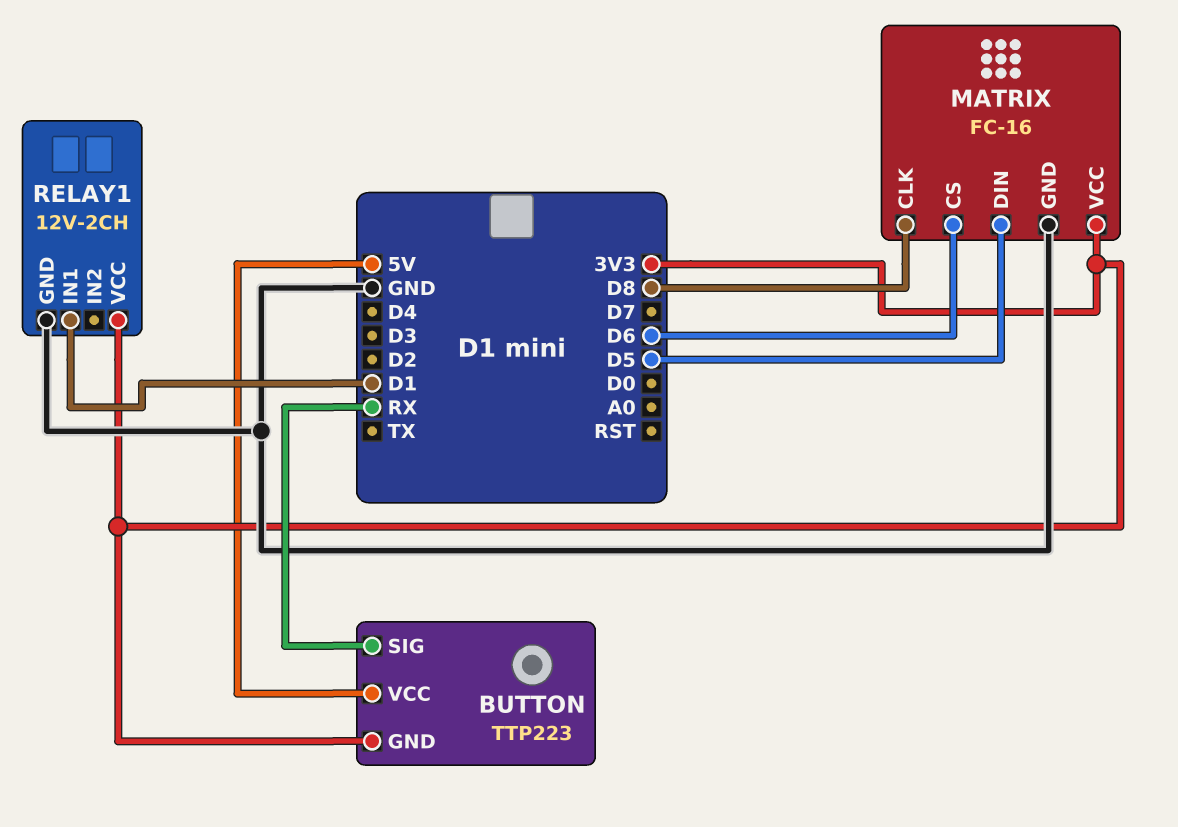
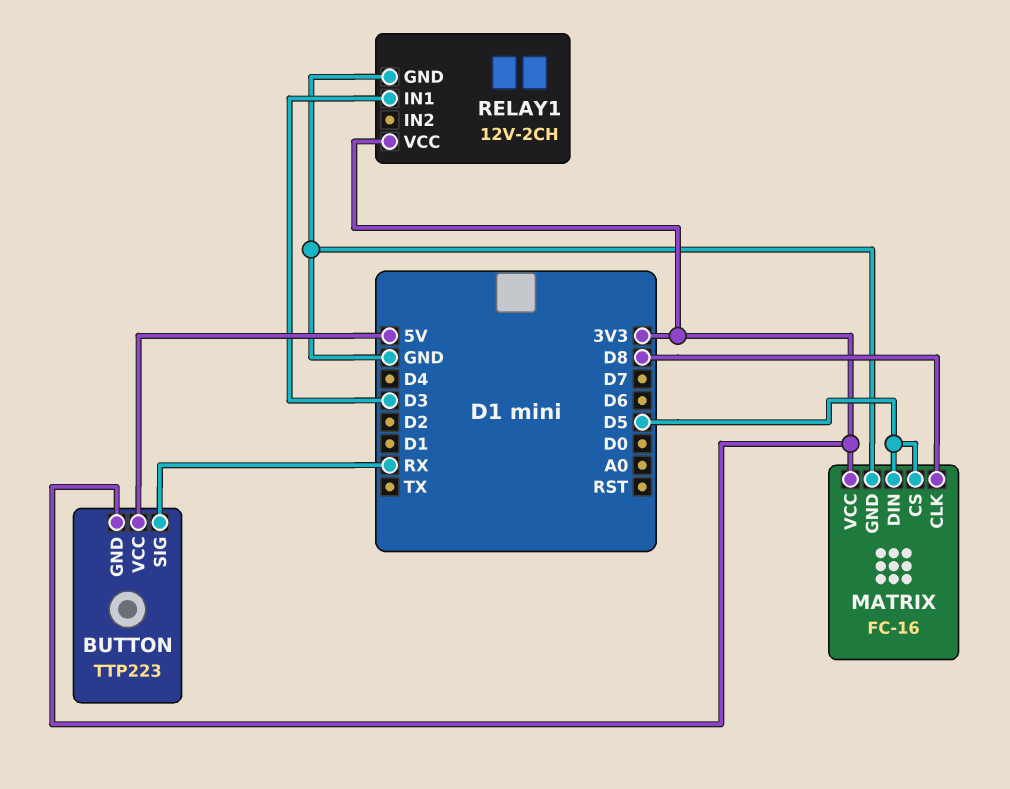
MATRIX pin CS: D6 -> D5
RELAY1 pin IN1: D1 -> D3

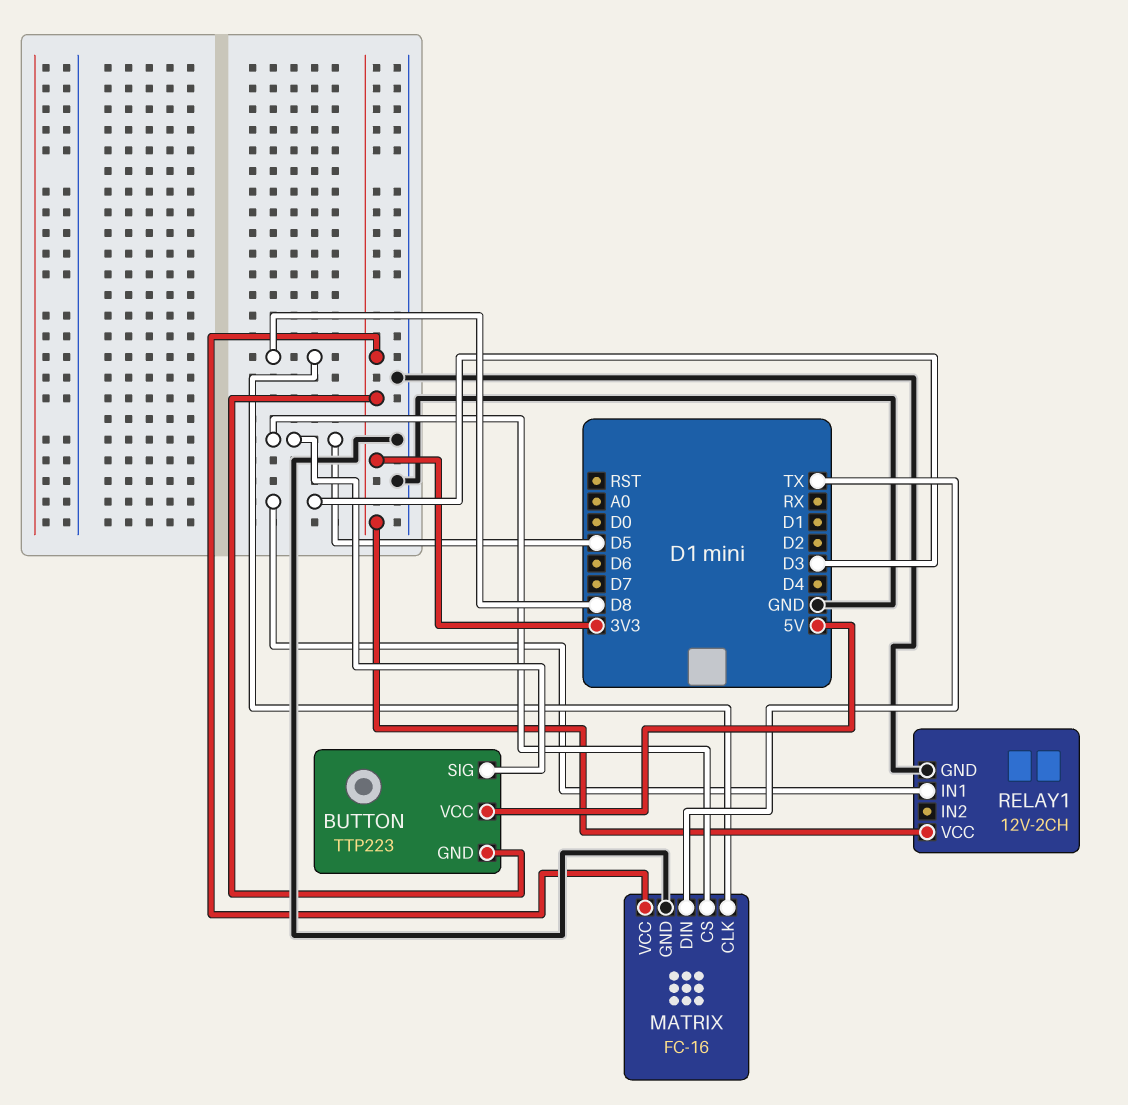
BUTTON pin SIG: RX -> D5
MATRIX pin DIN: D5 -> TX

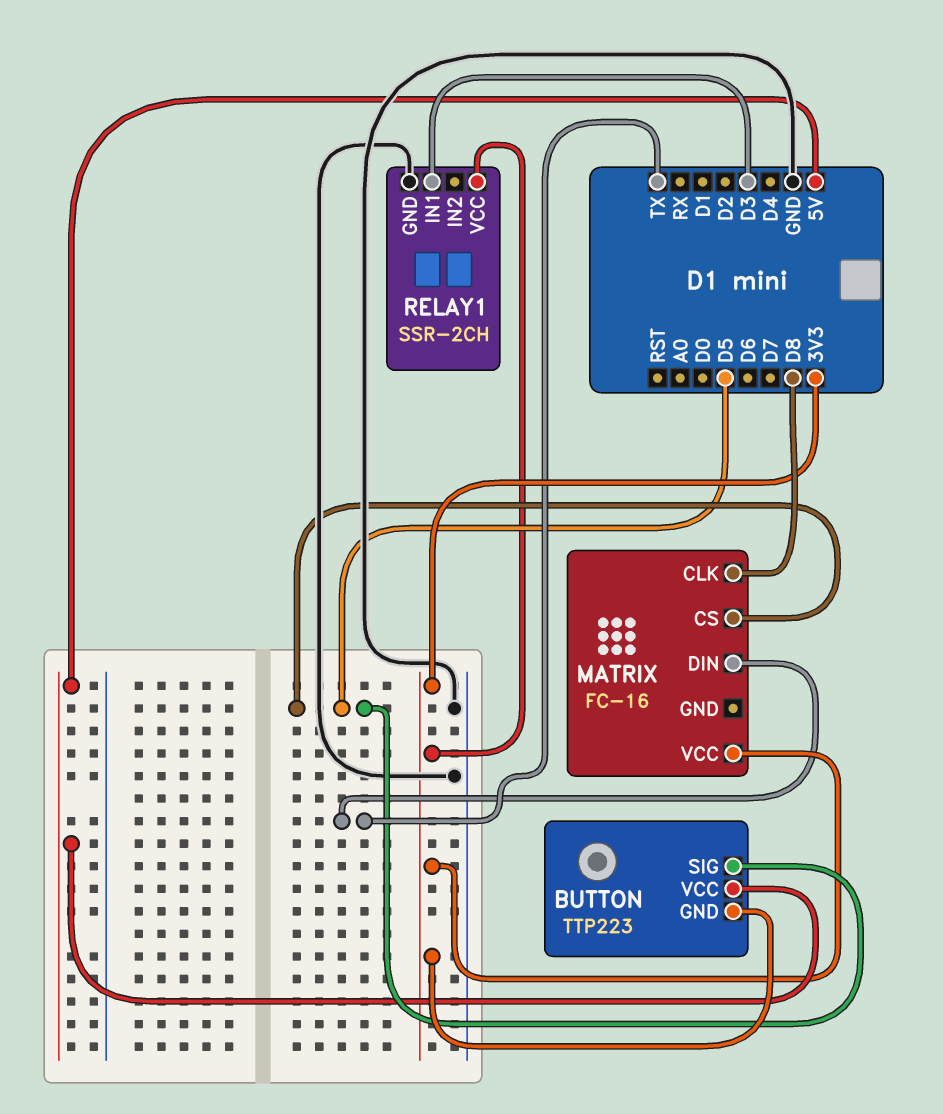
MATRIX pin GND: GND -> none
RELAY1: 12V-2CH -> SSR-2CH

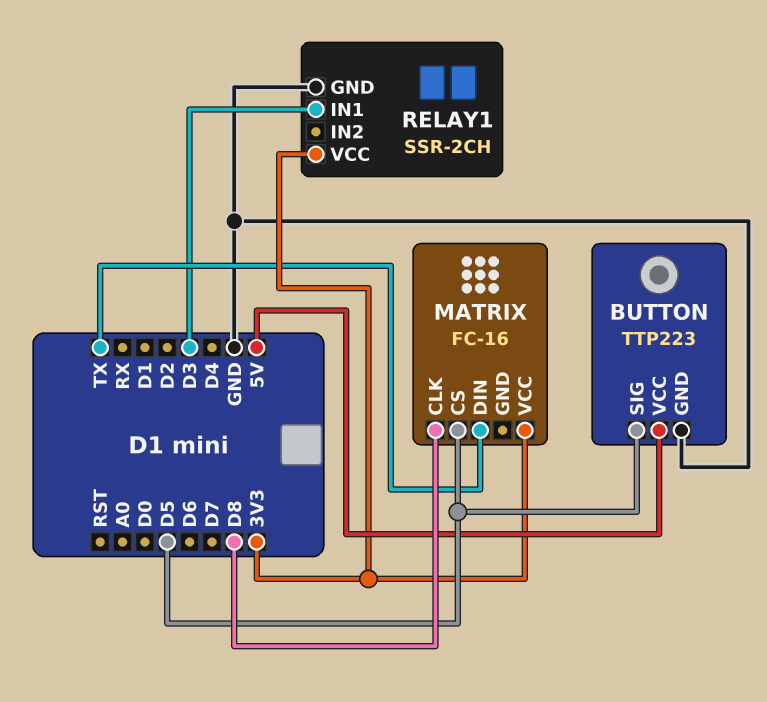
BUTTON pin GND: 3V3 -> GND

